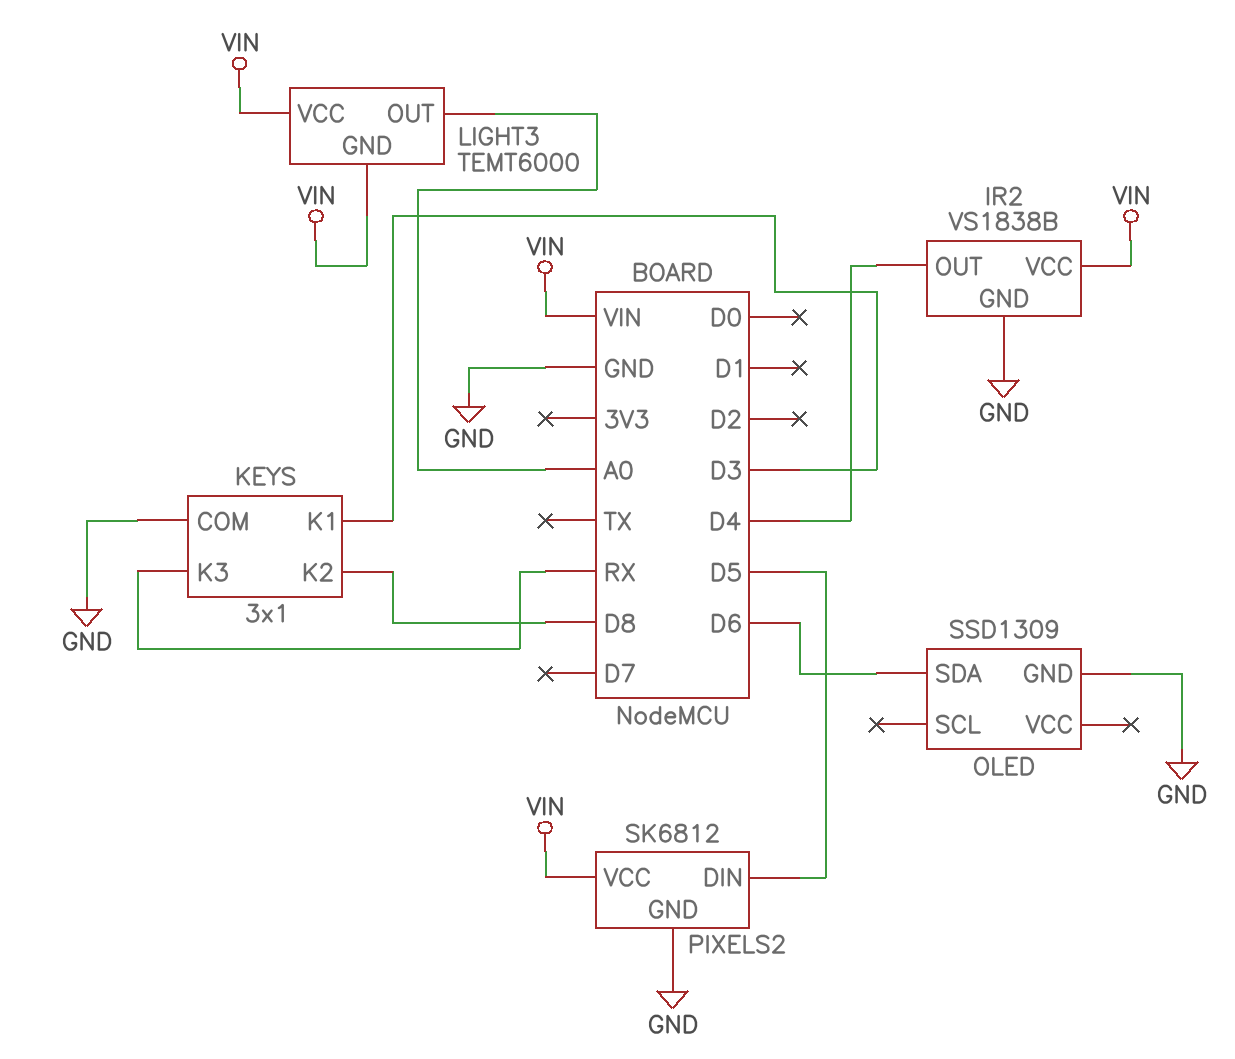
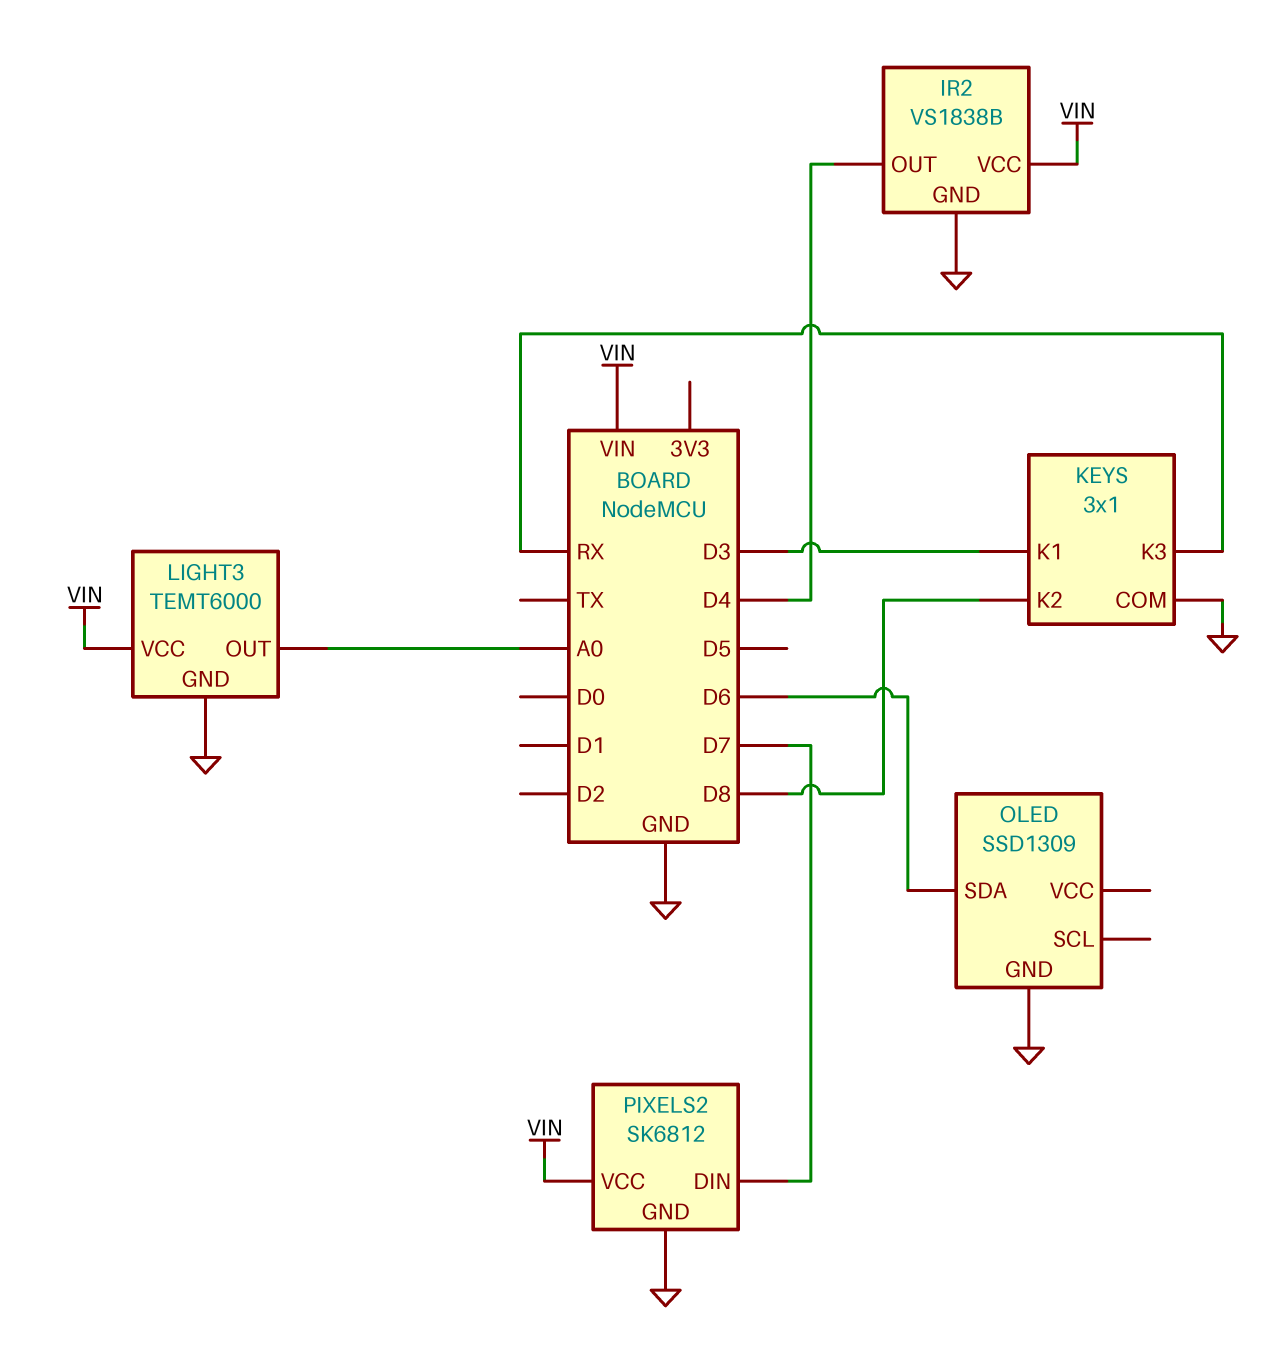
LIGHT3 pin GND: VIN -> GND
PIXELS2 pin DIN: D5 -> D7

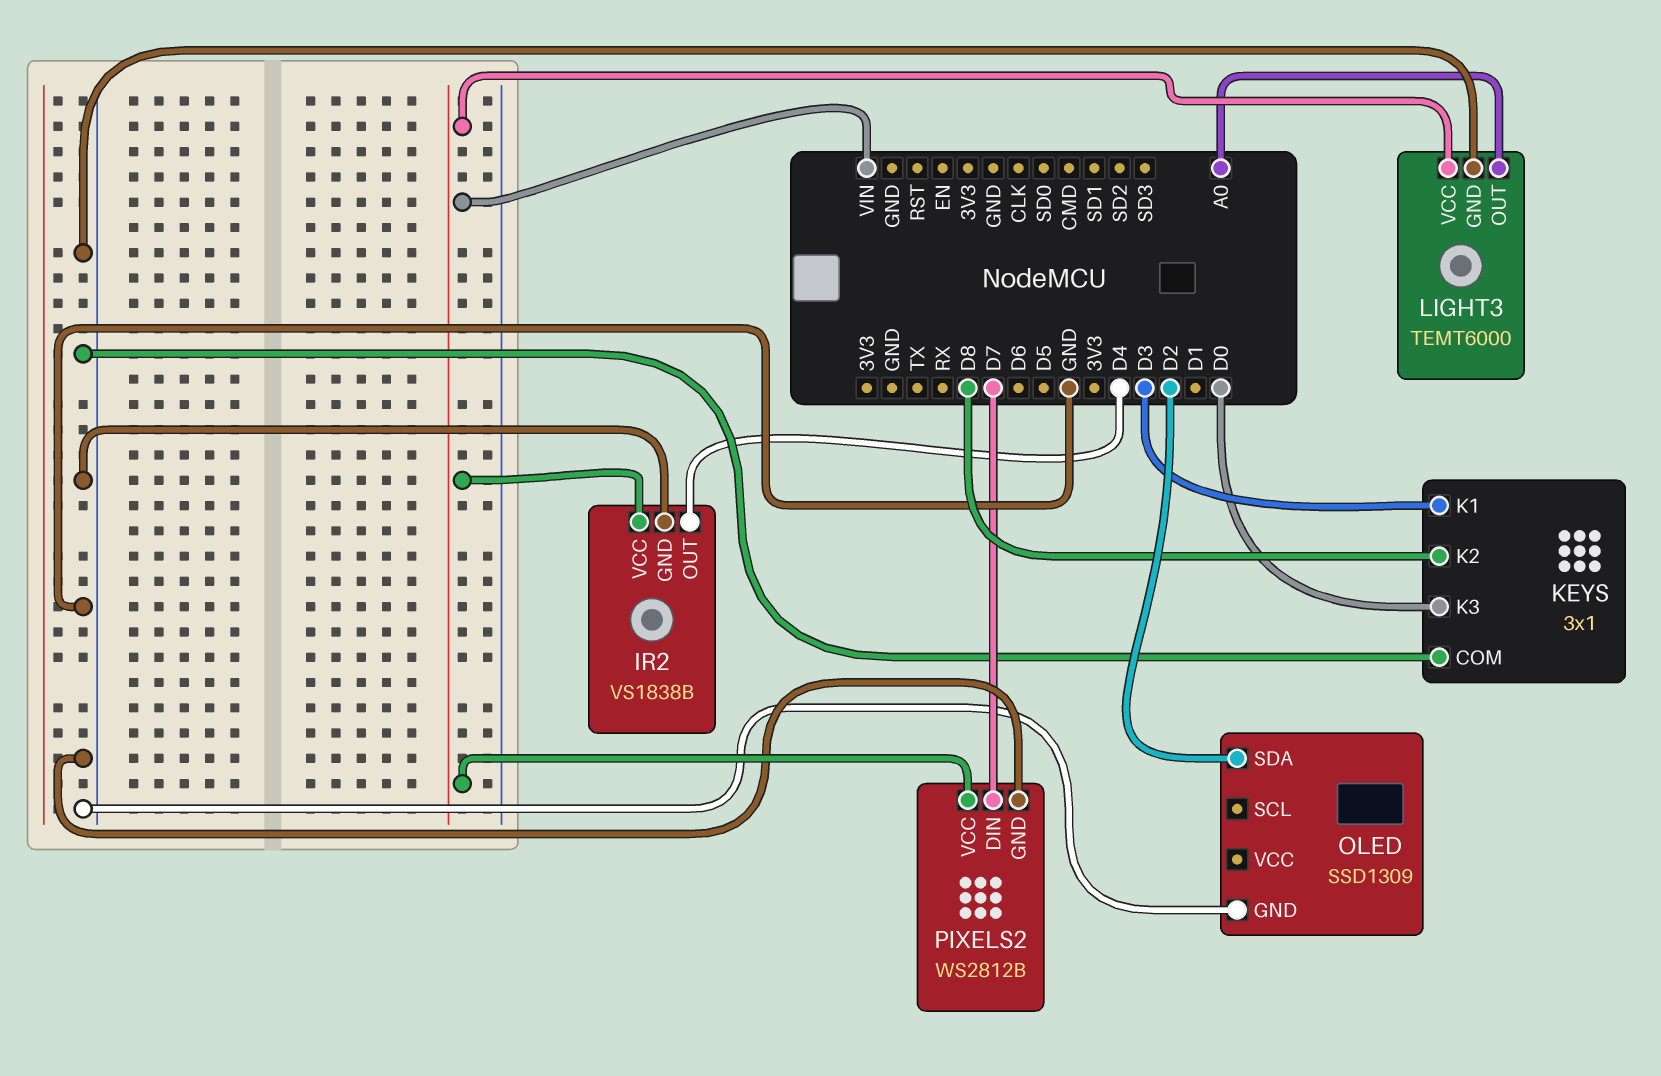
KEYS pin K3: RX -> D0
OLED pin SDA: D6 -> D2
PIXELS2: SK6812 -> WS2812B

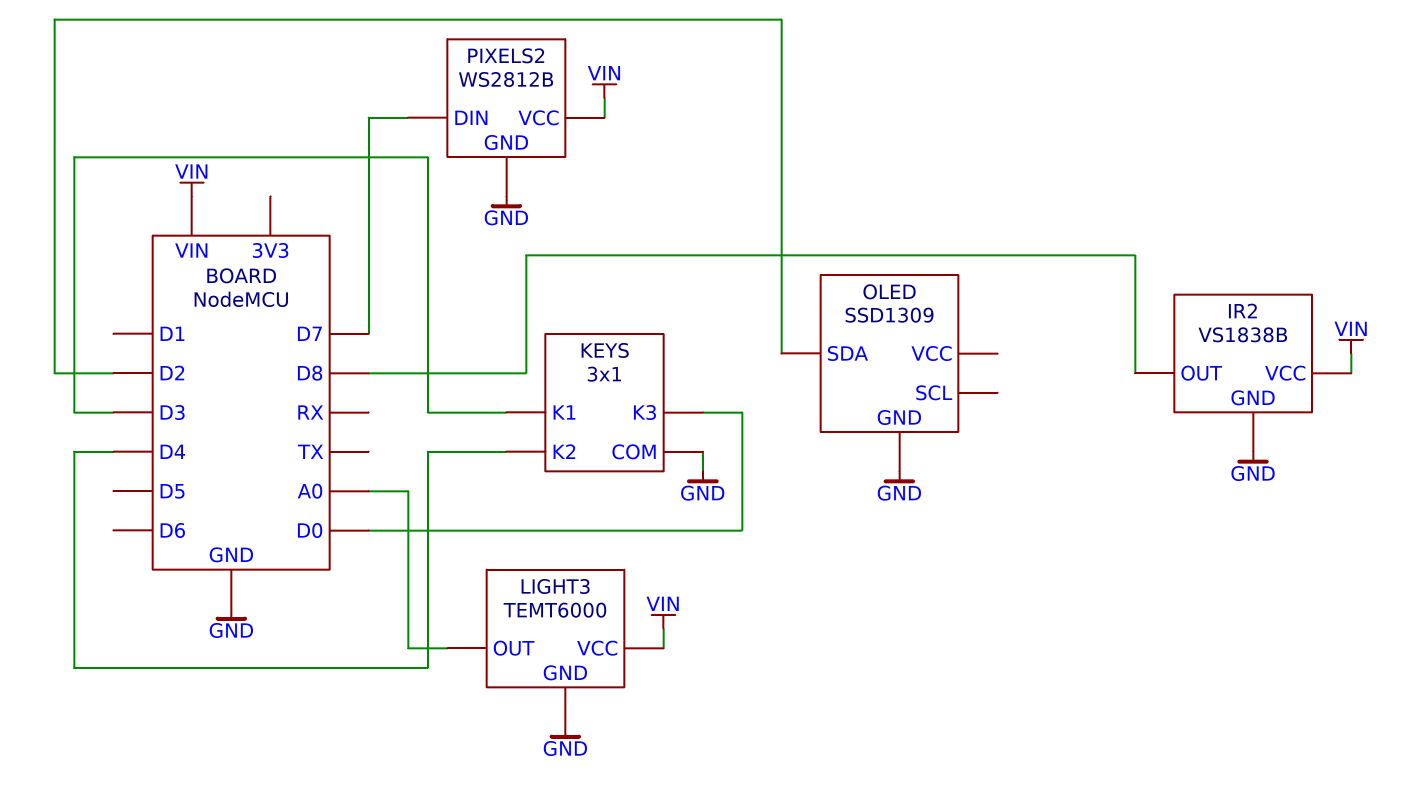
IR2 pin OUT: D4 -> D8
KEYS pin K2: D8 -> D4

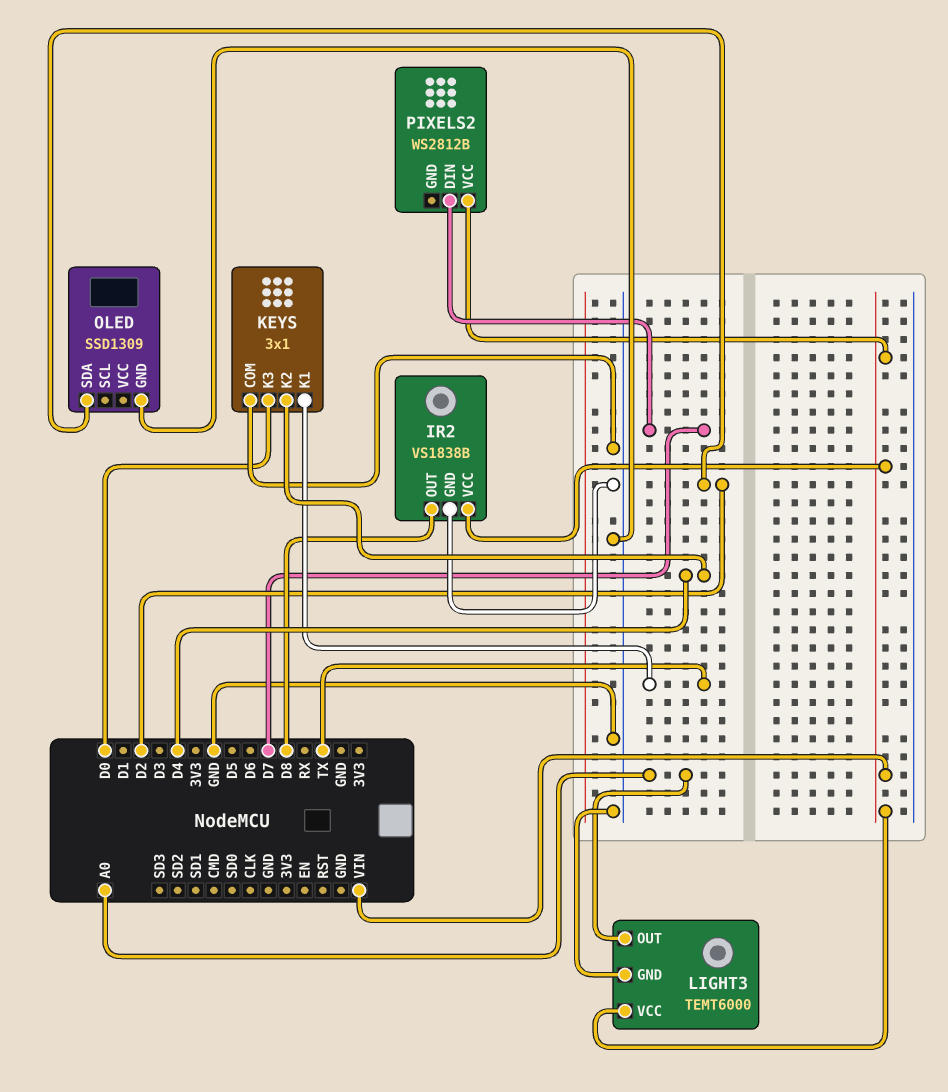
KEYS pin K1: D3 -> TX
PIXELS2 pin GND: GND -> none

